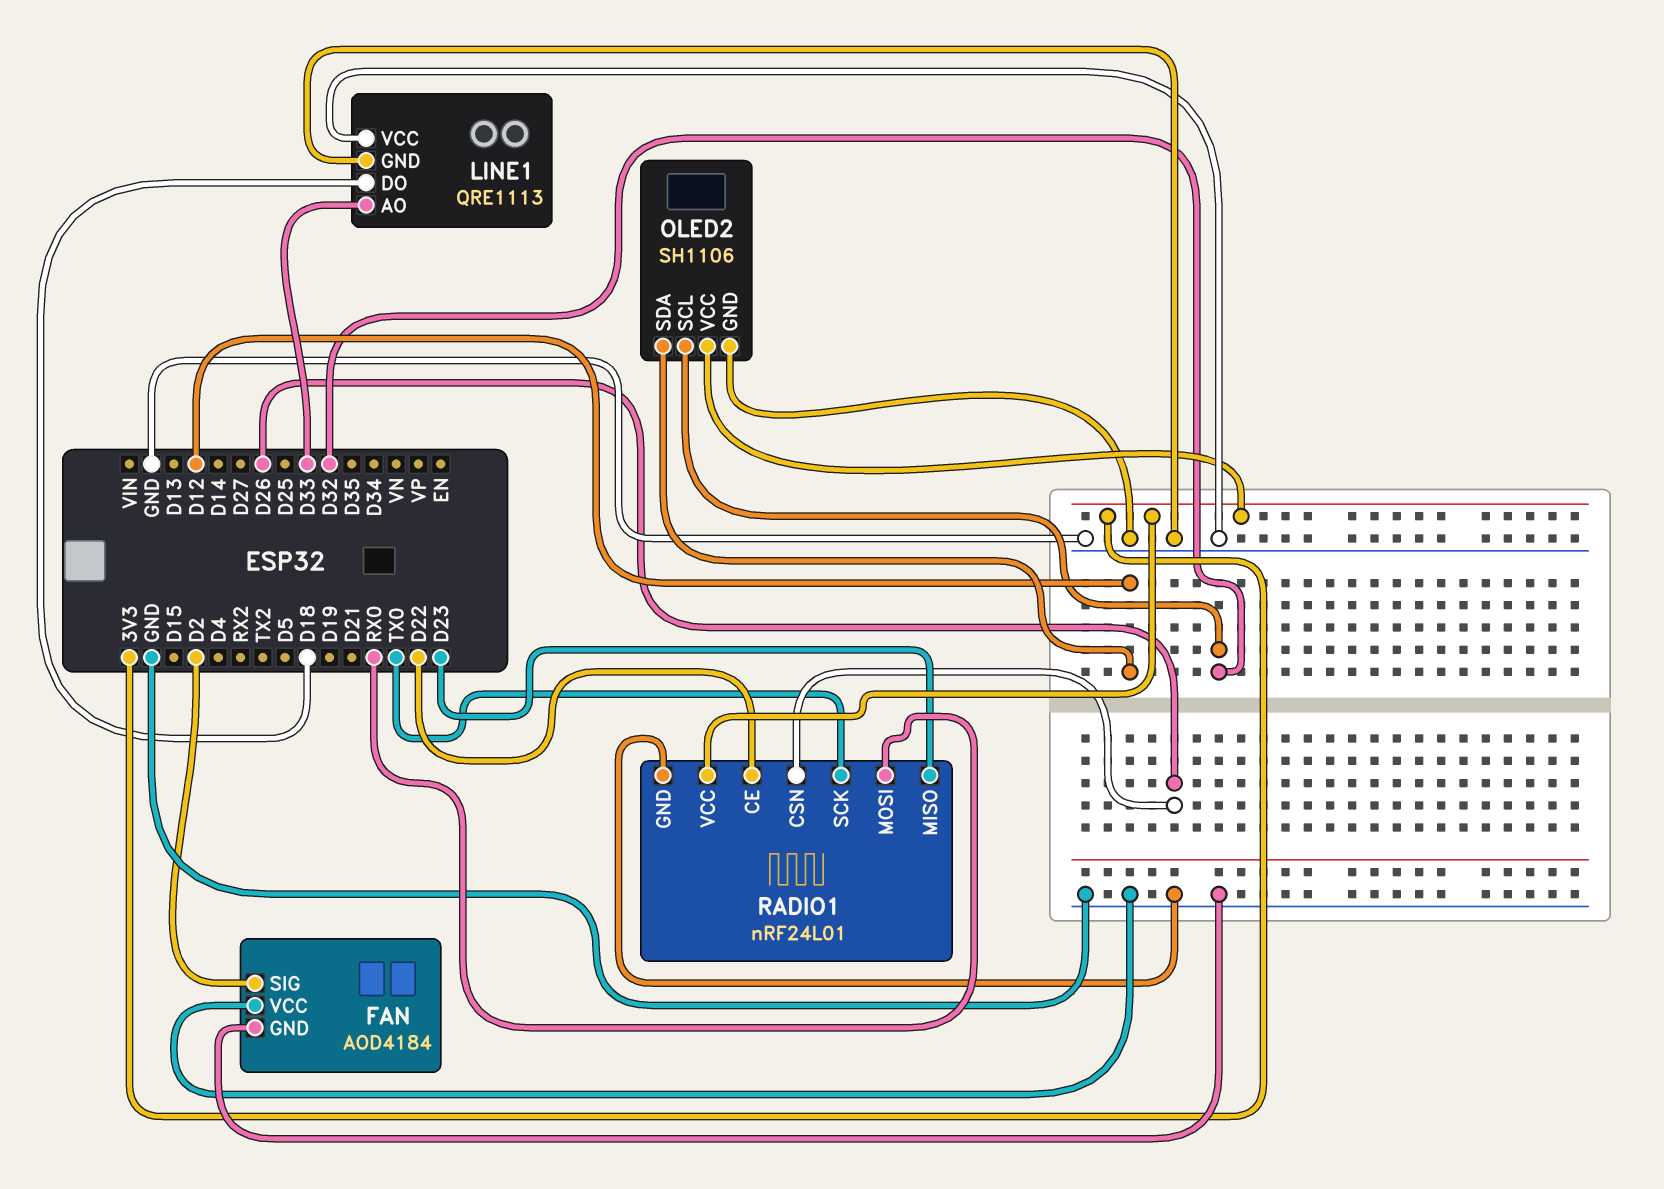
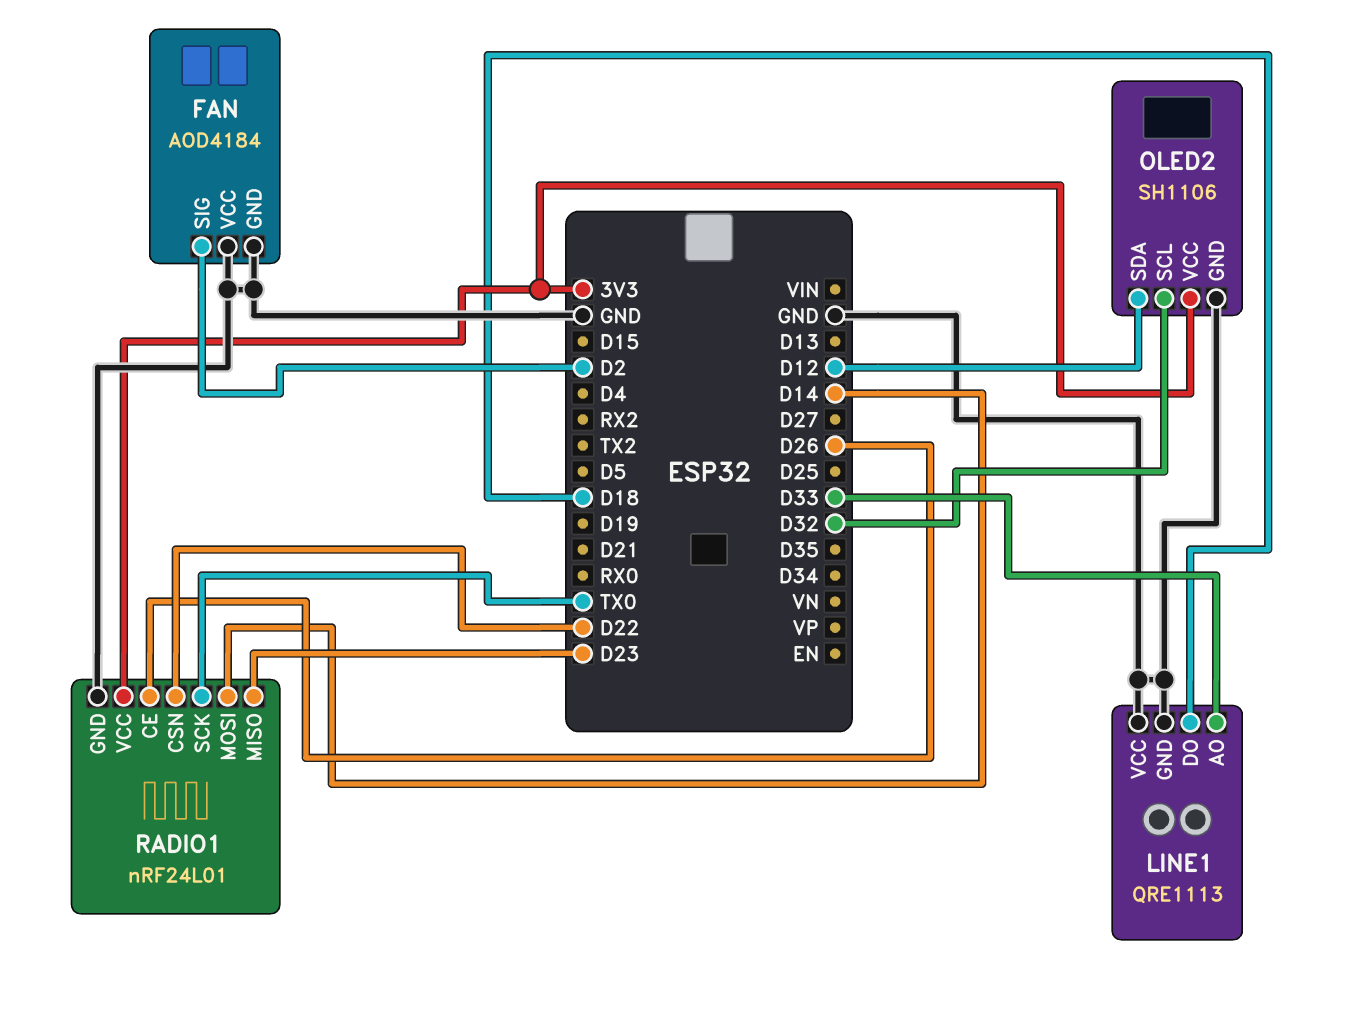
RADIO1 pin CE: D22 -> D26
RADIO1 pin CSN: D26 -> D22
RADIO1 pin MOSI: RX0 -> D14

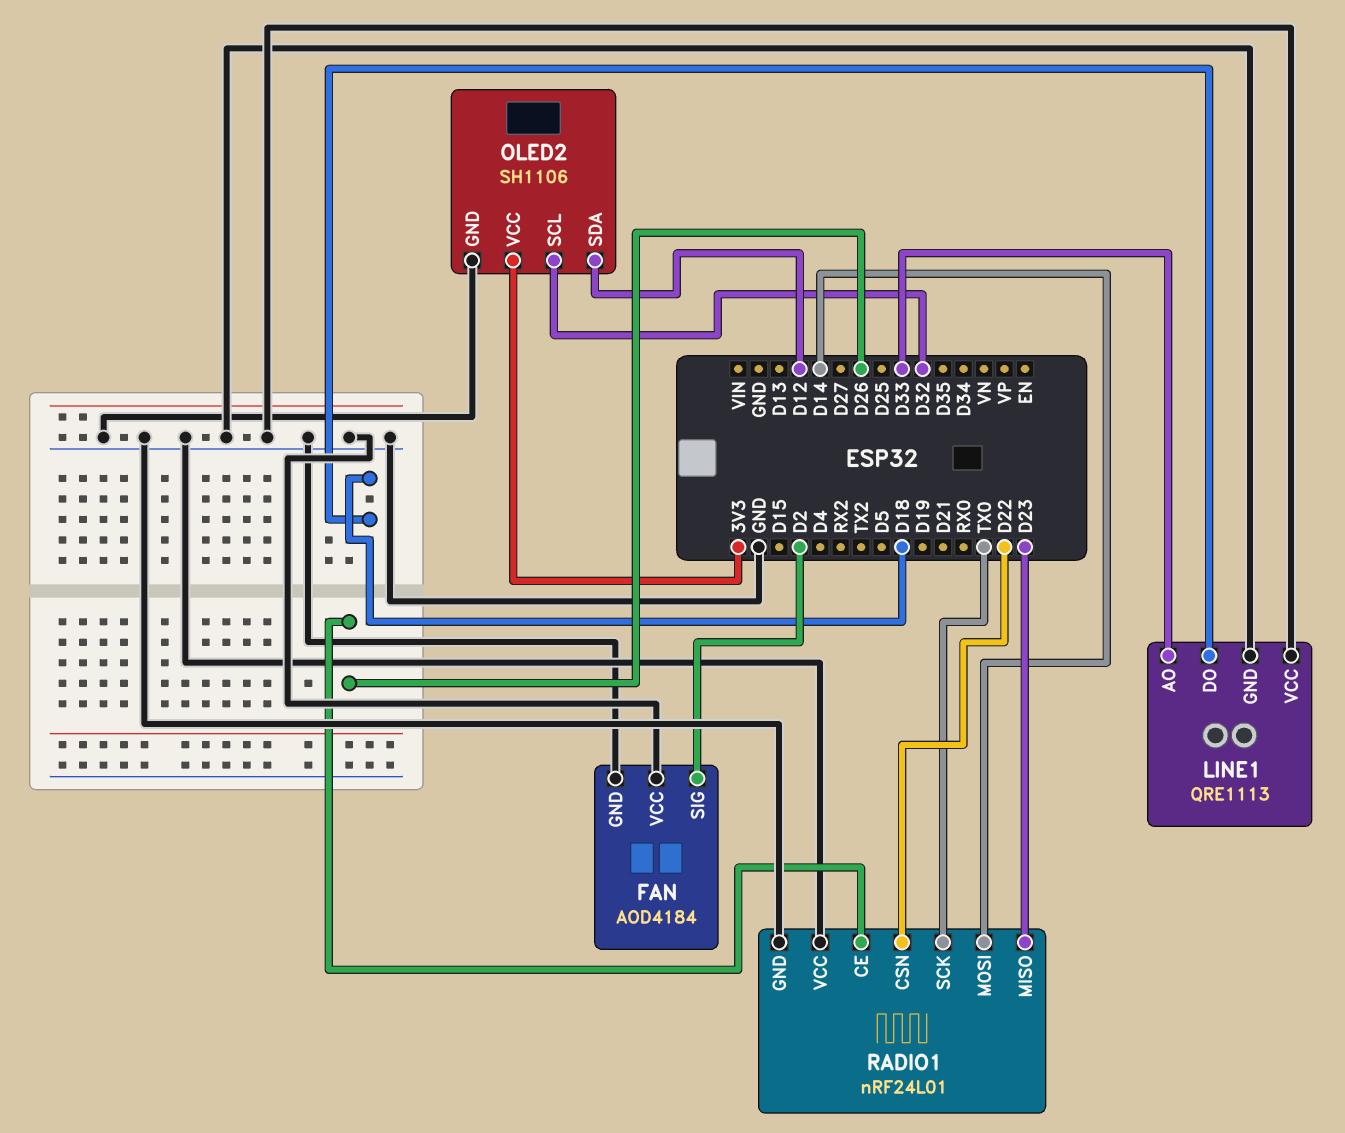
RADIO1 pin VCC: 3V3 -> GND

